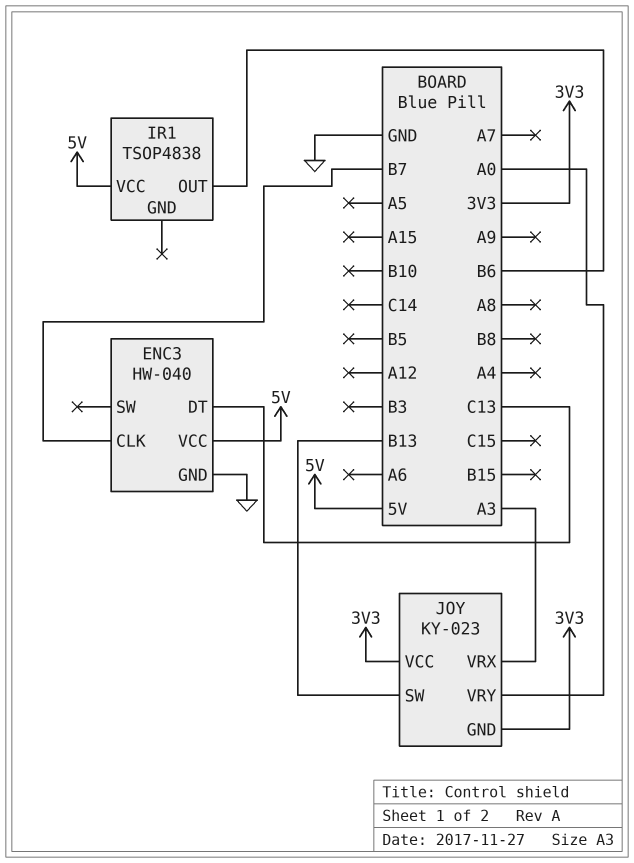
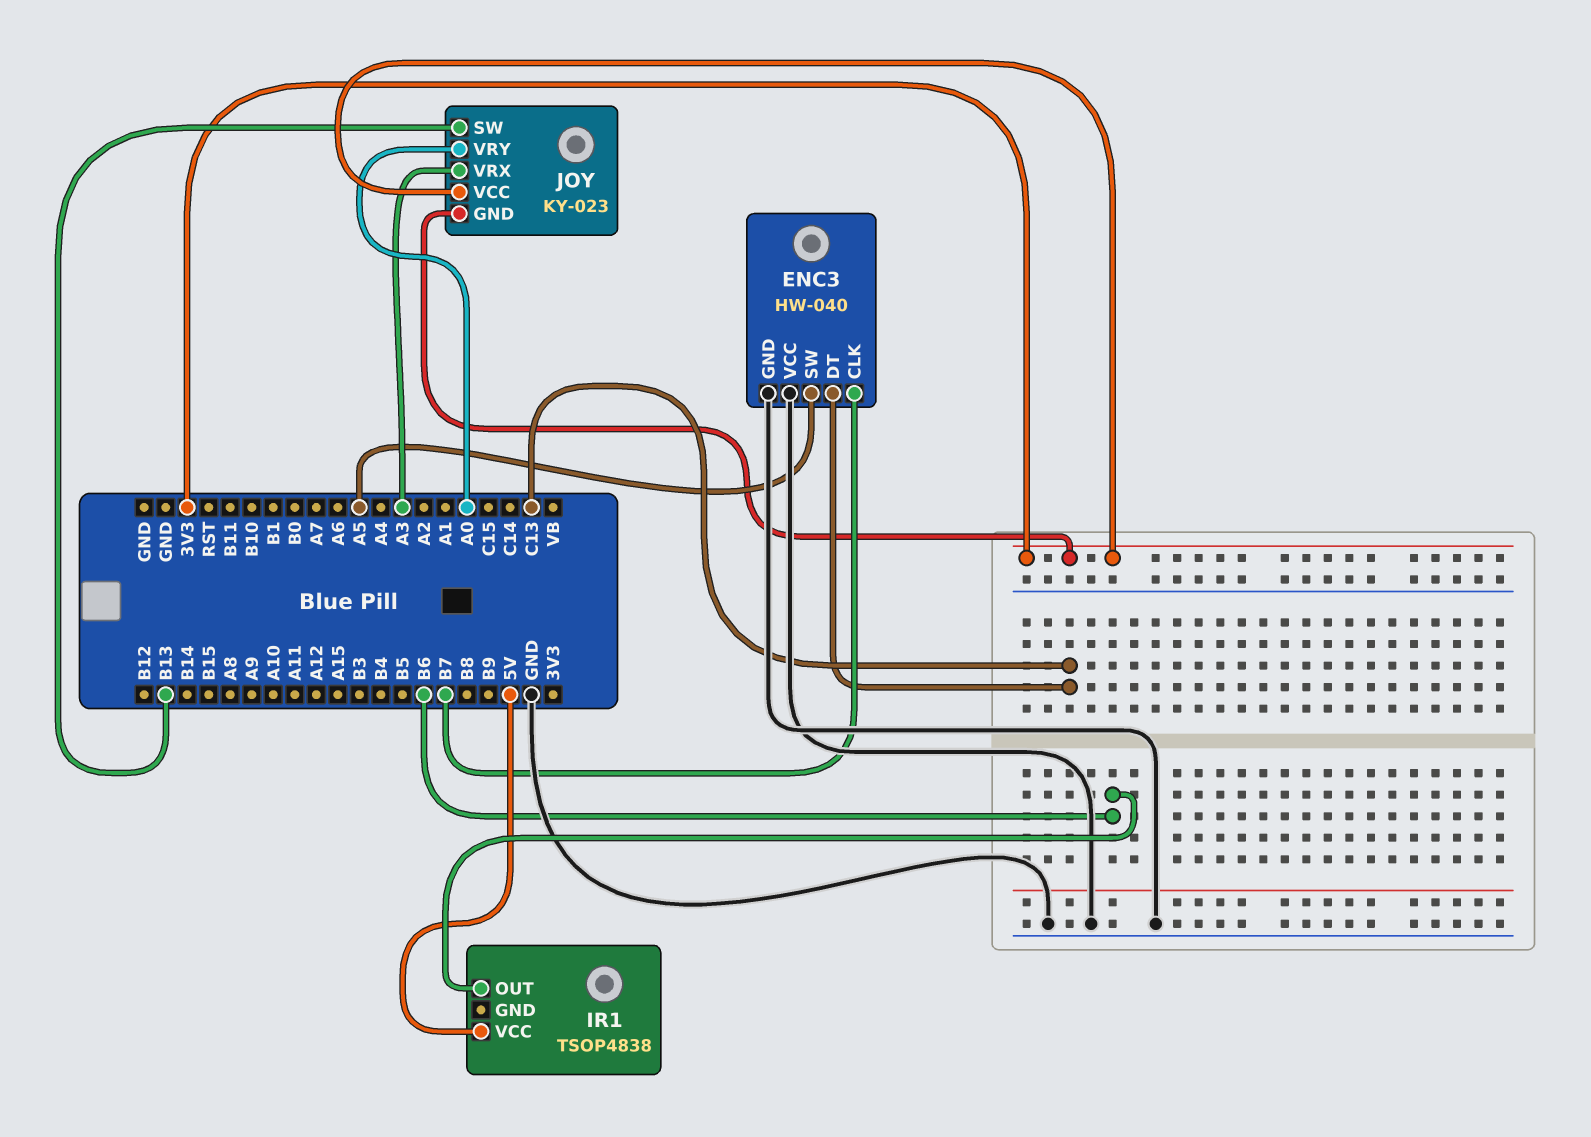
ENC3 pin SW: none -> A5
ENC3 pin VCC: 5V -> GND

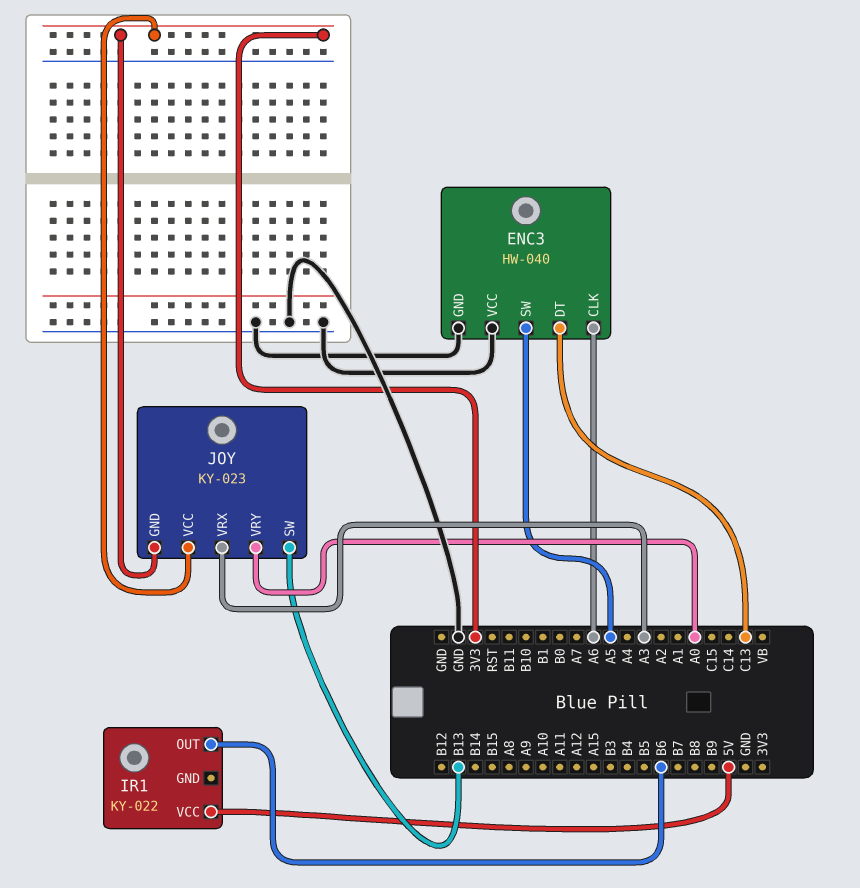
ENC3 pin CLK: B7 -> A6
IR1: TSOP4838 -> KY-022

